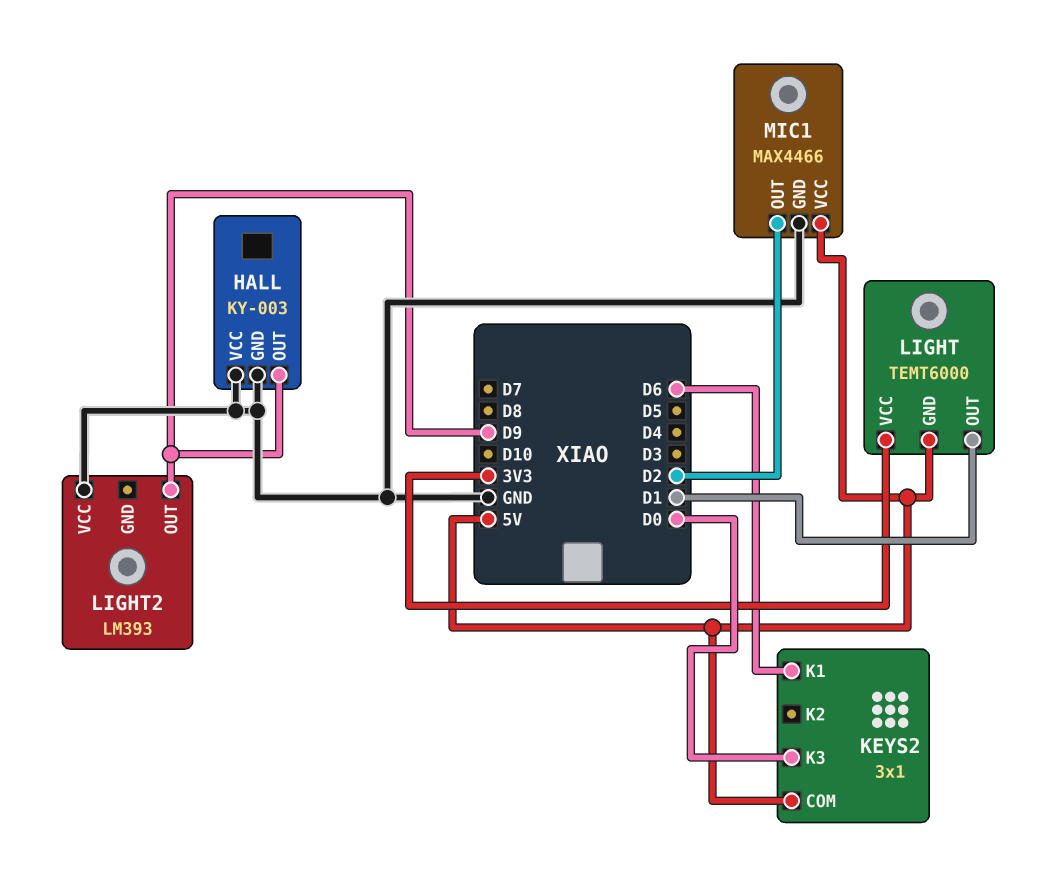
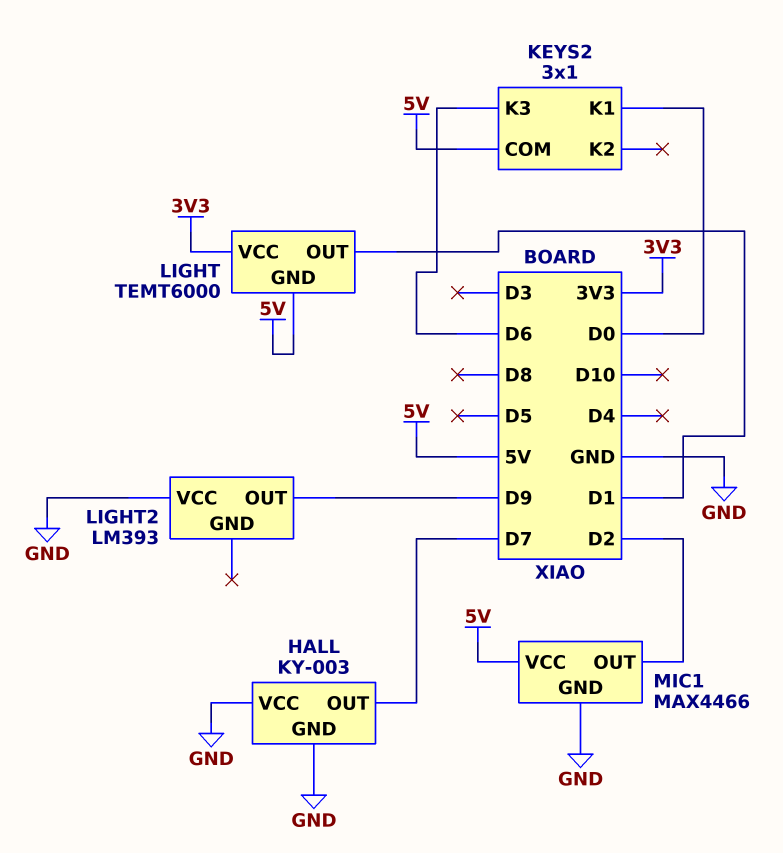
HALL pin OUT: D9 -> D7
KEYS2 pin K1: D6 -> D0
KEYS2 pin K3: D0 -> D6

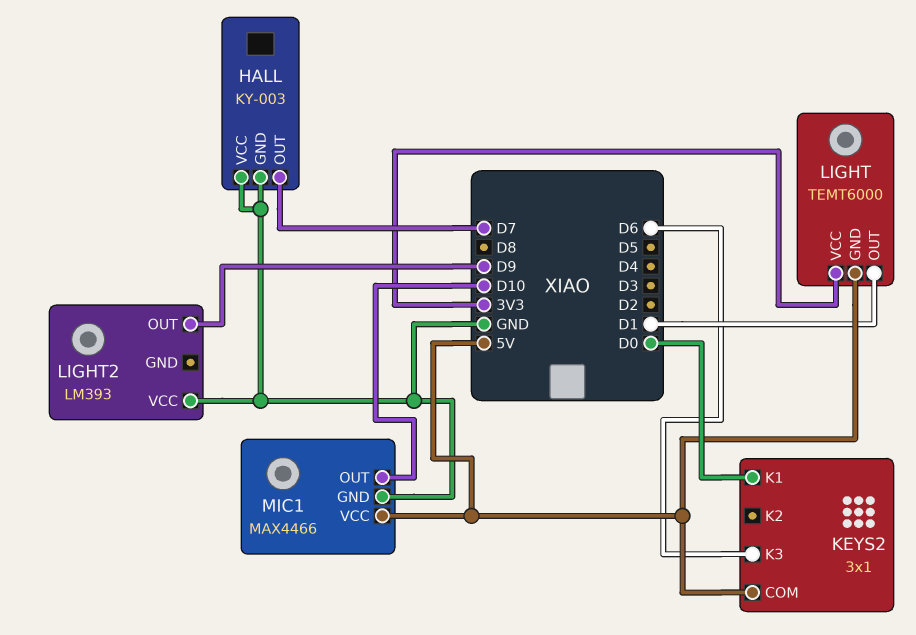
MIC1 pin OUT: D2 -> D10

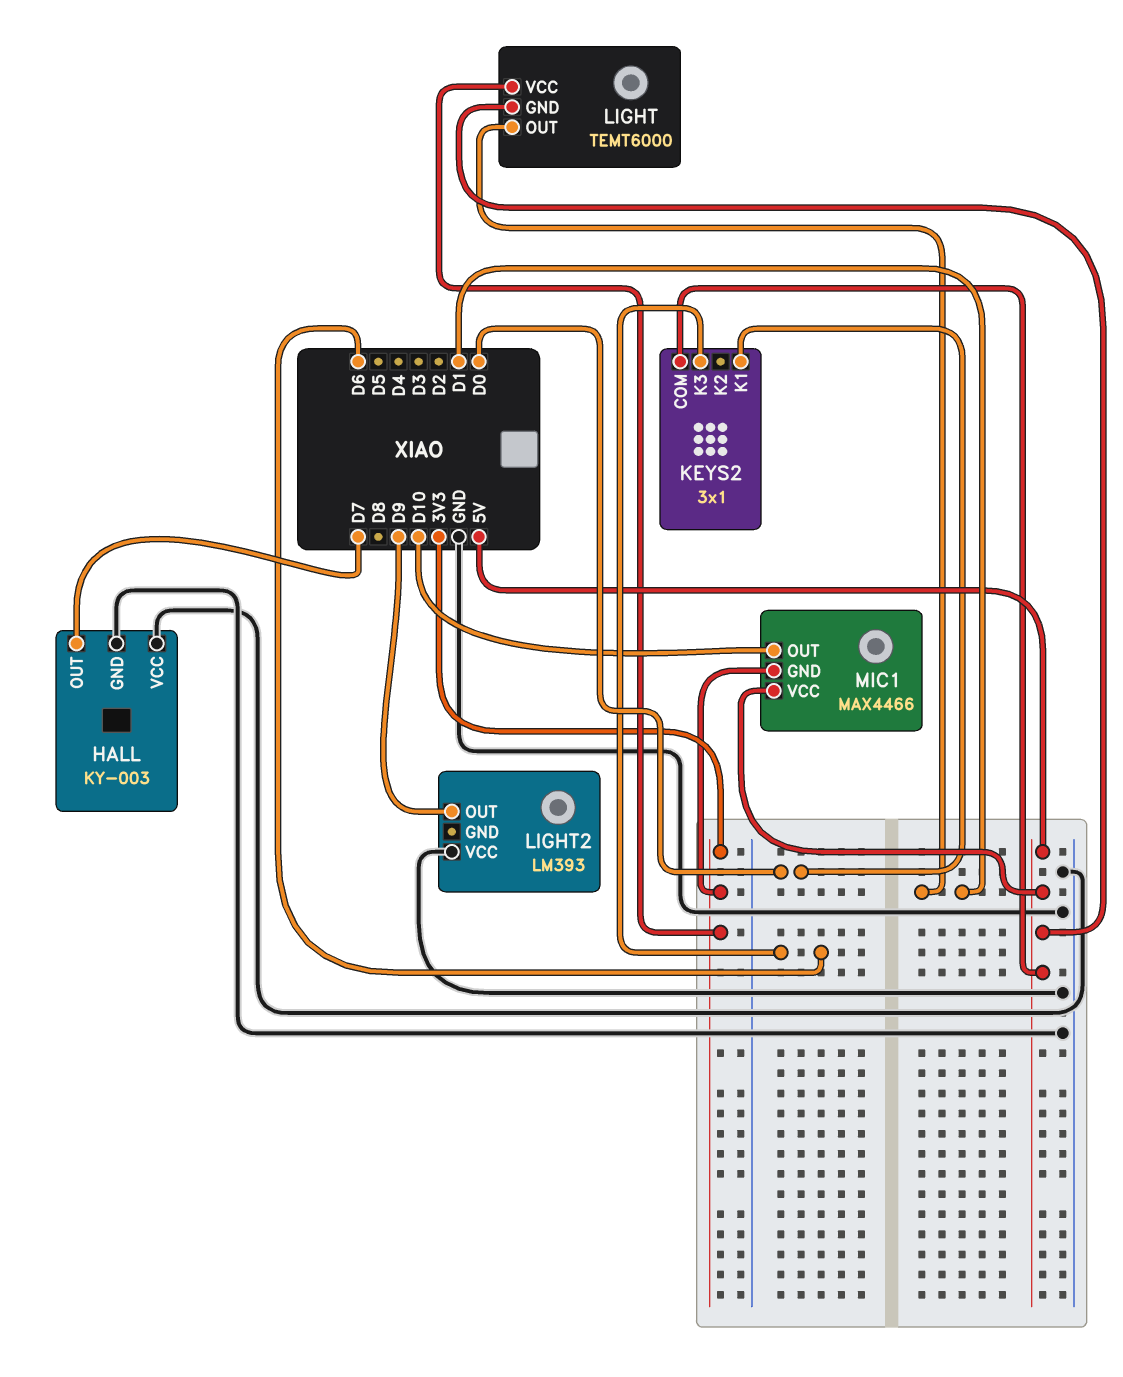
MIC1 pin GND: GND -> 3V3

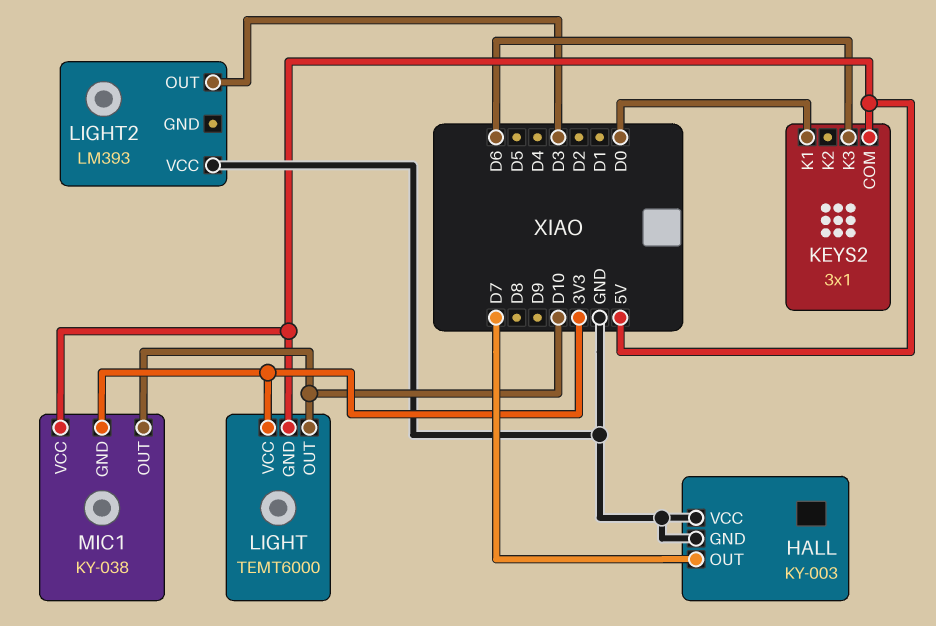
LIGHT pin OUT: D1 -> D10
LIGHT2 pin OUT: D9 -> D3
MIC1: MAX4466 -> KY-038

